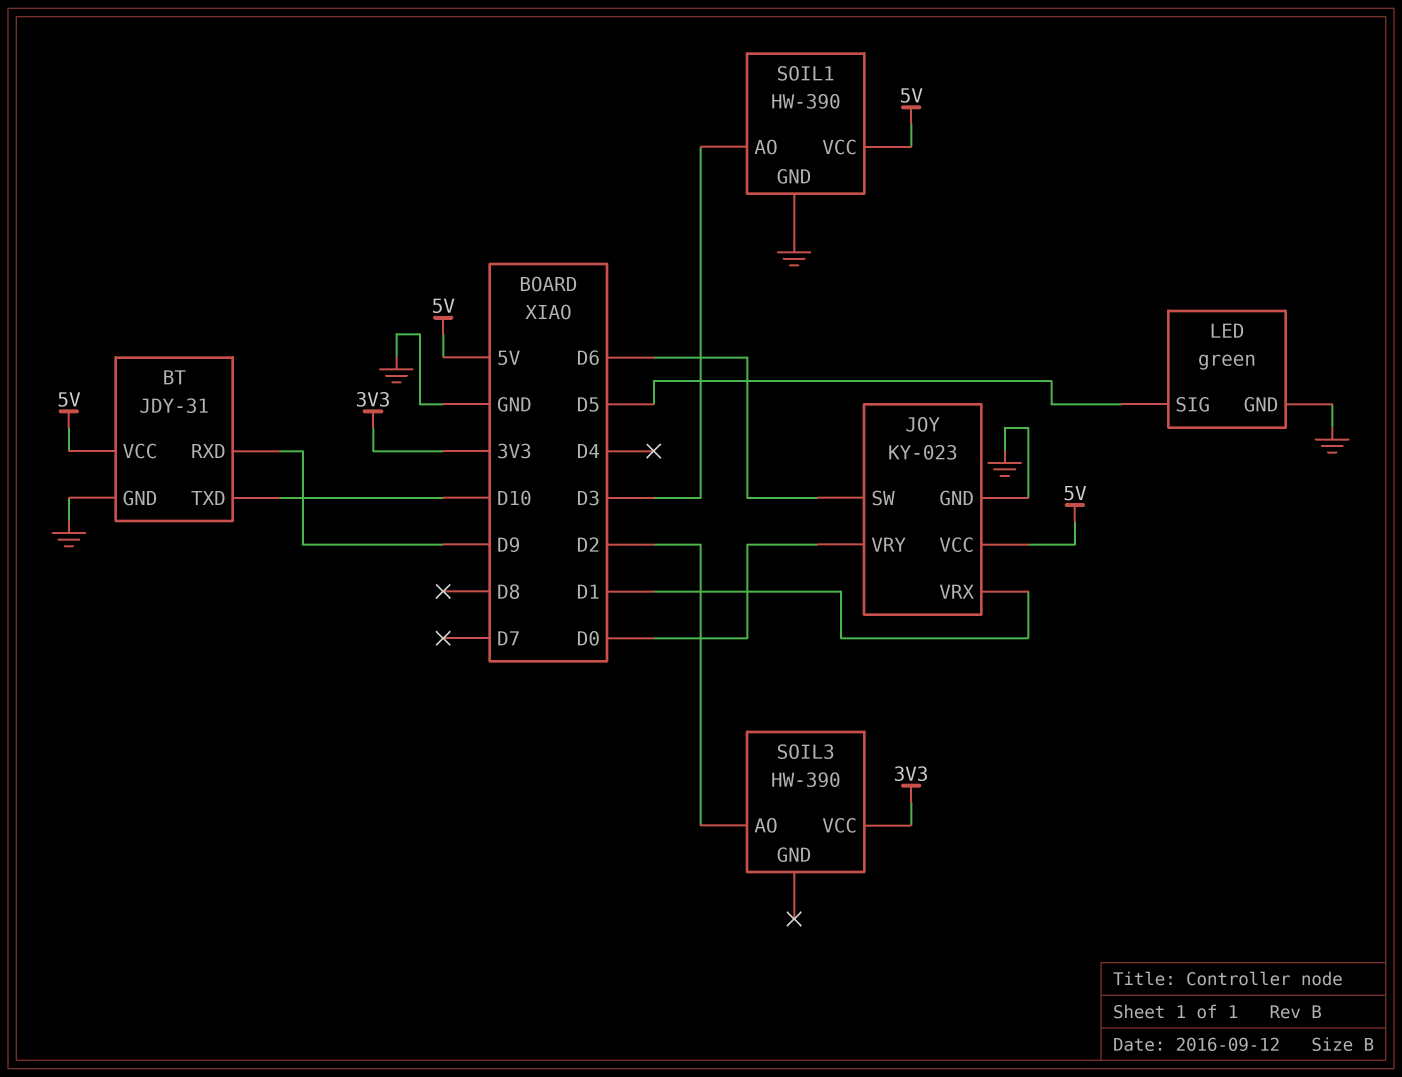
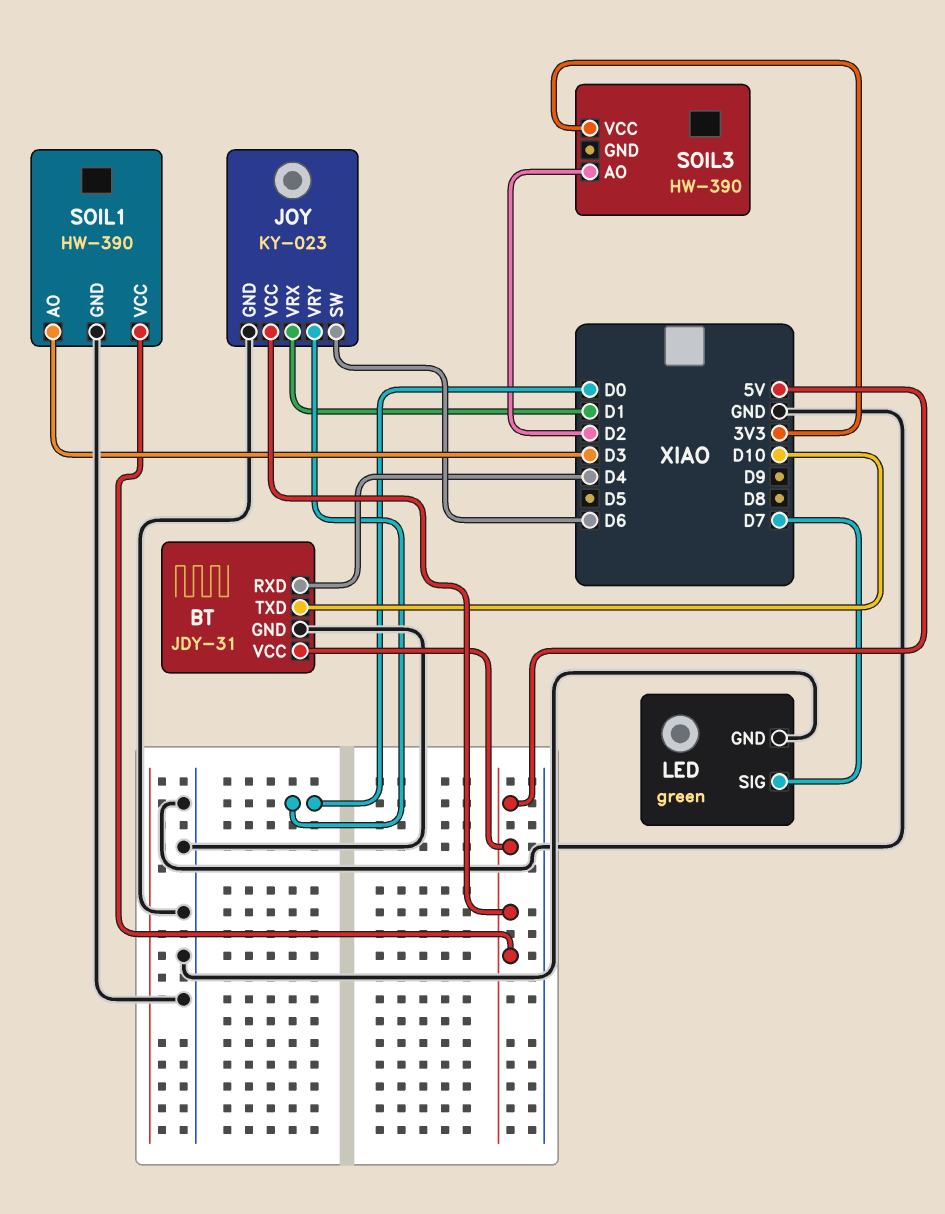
BT pin RXD: D9 -> D4
LED pin SIG: D5 -> D7

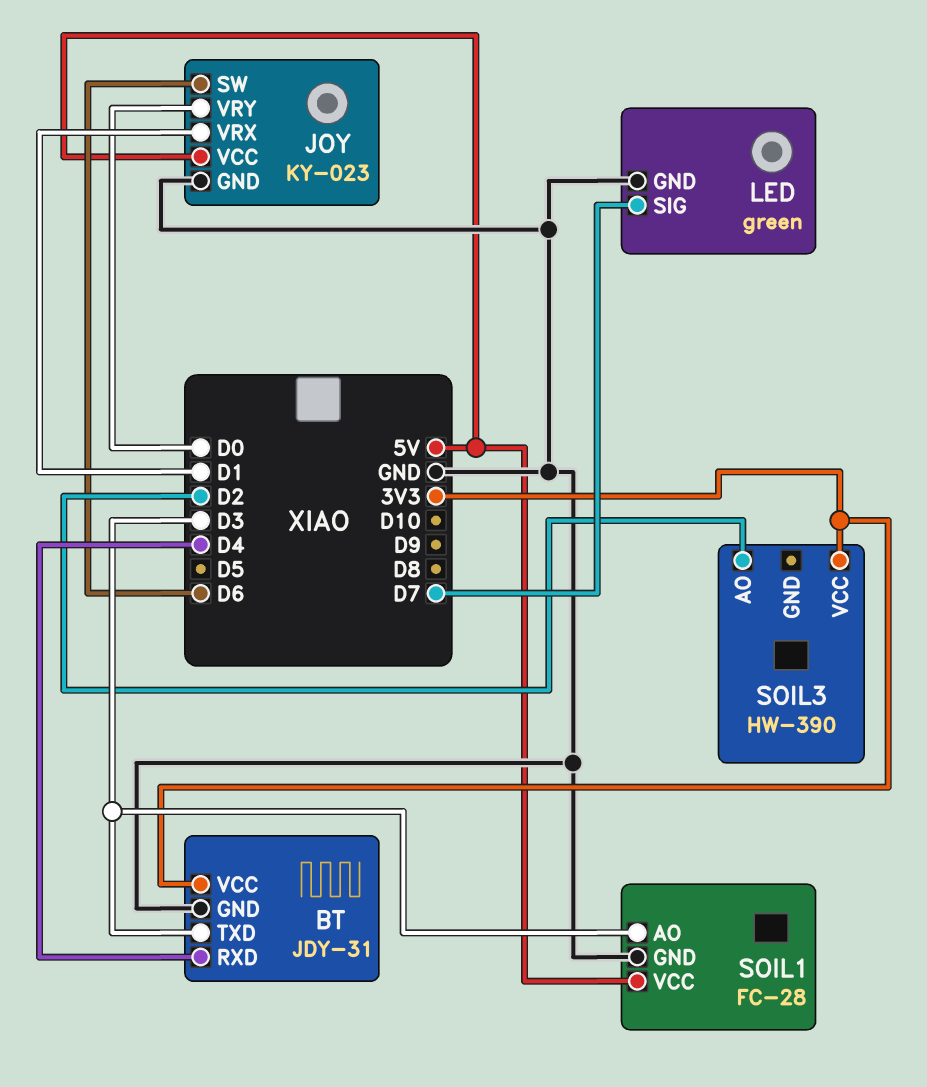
BT pin TXD: D10 -> D3
BT pin VCC: 5V -> 3V3
SOIL1: HW-390 -> FC-28

